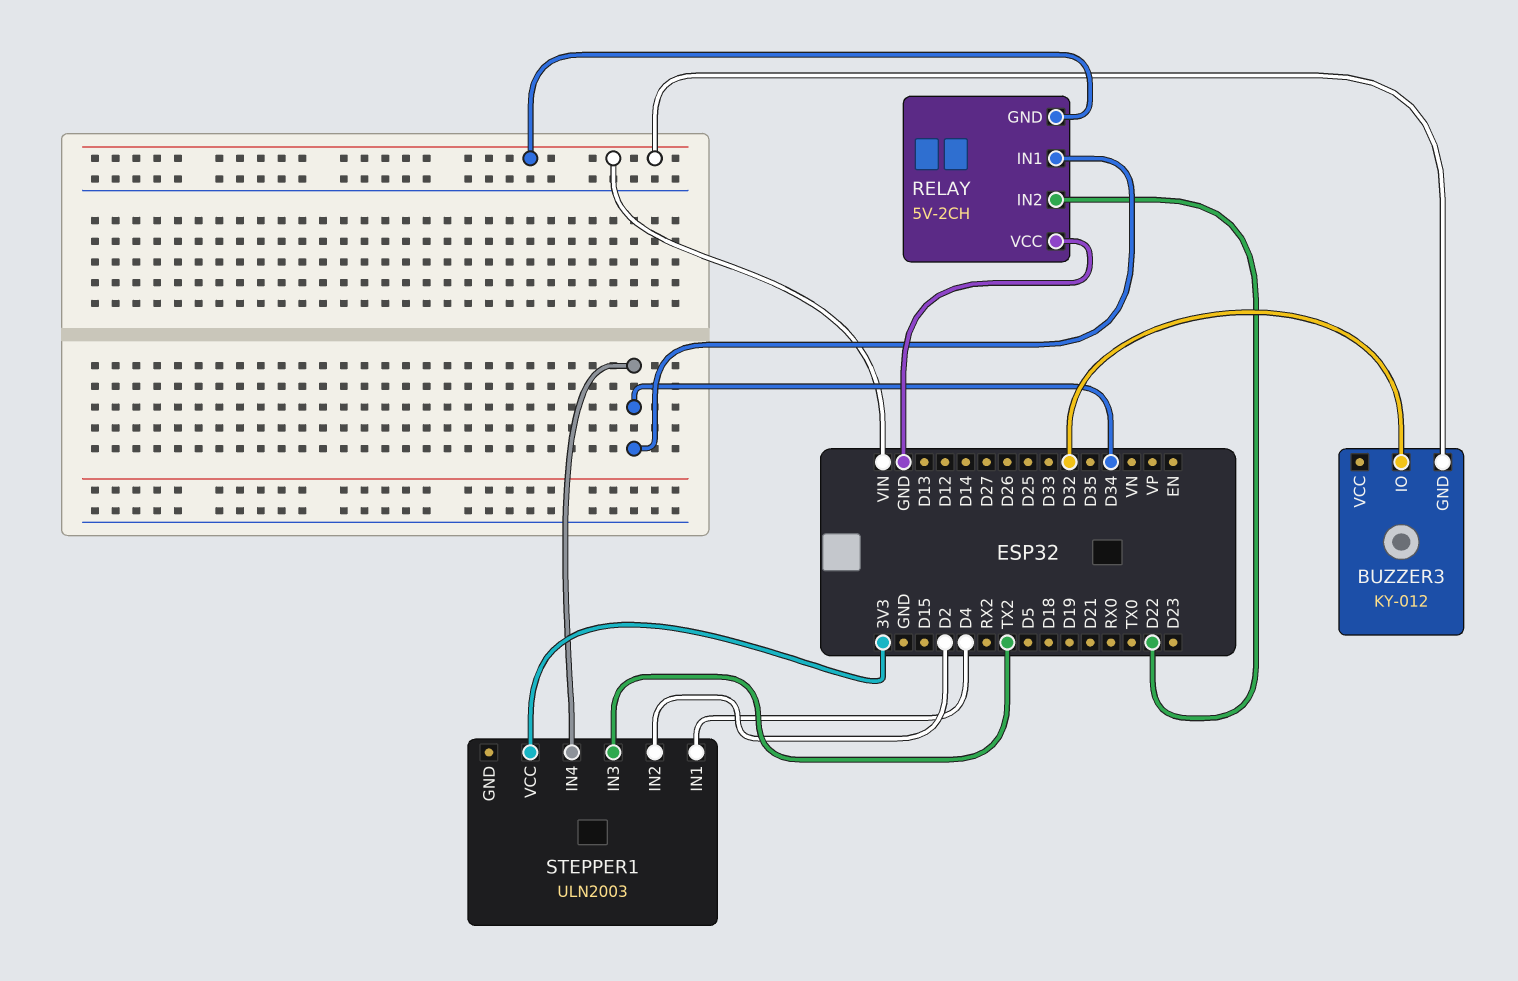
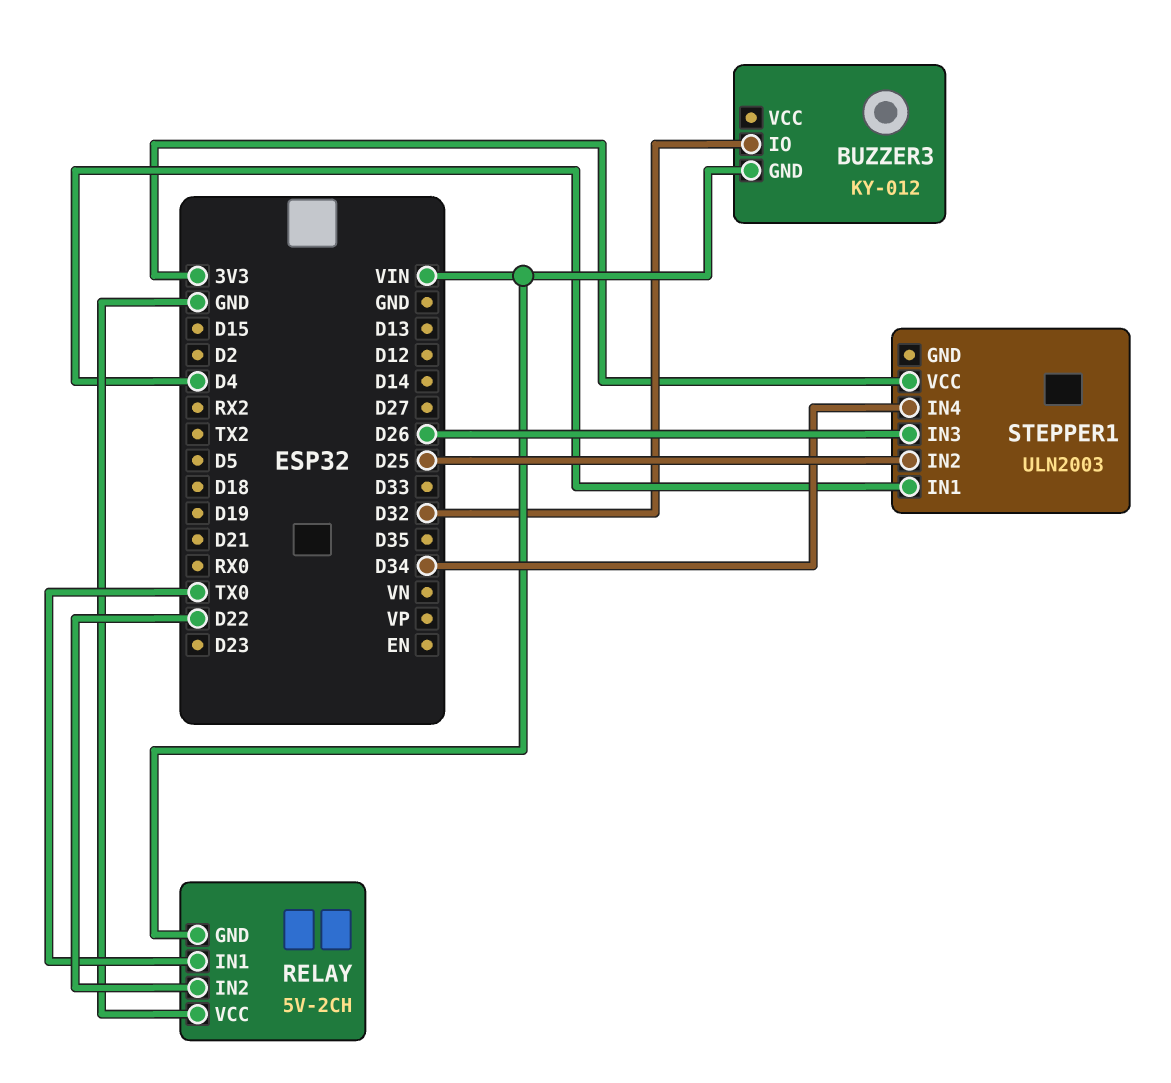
RELAY pin IN1: D34 -> TX0
STEPPER1 pin IN2: D2 -> D25
STEPPER1 pin IN3: TX2 -> D26

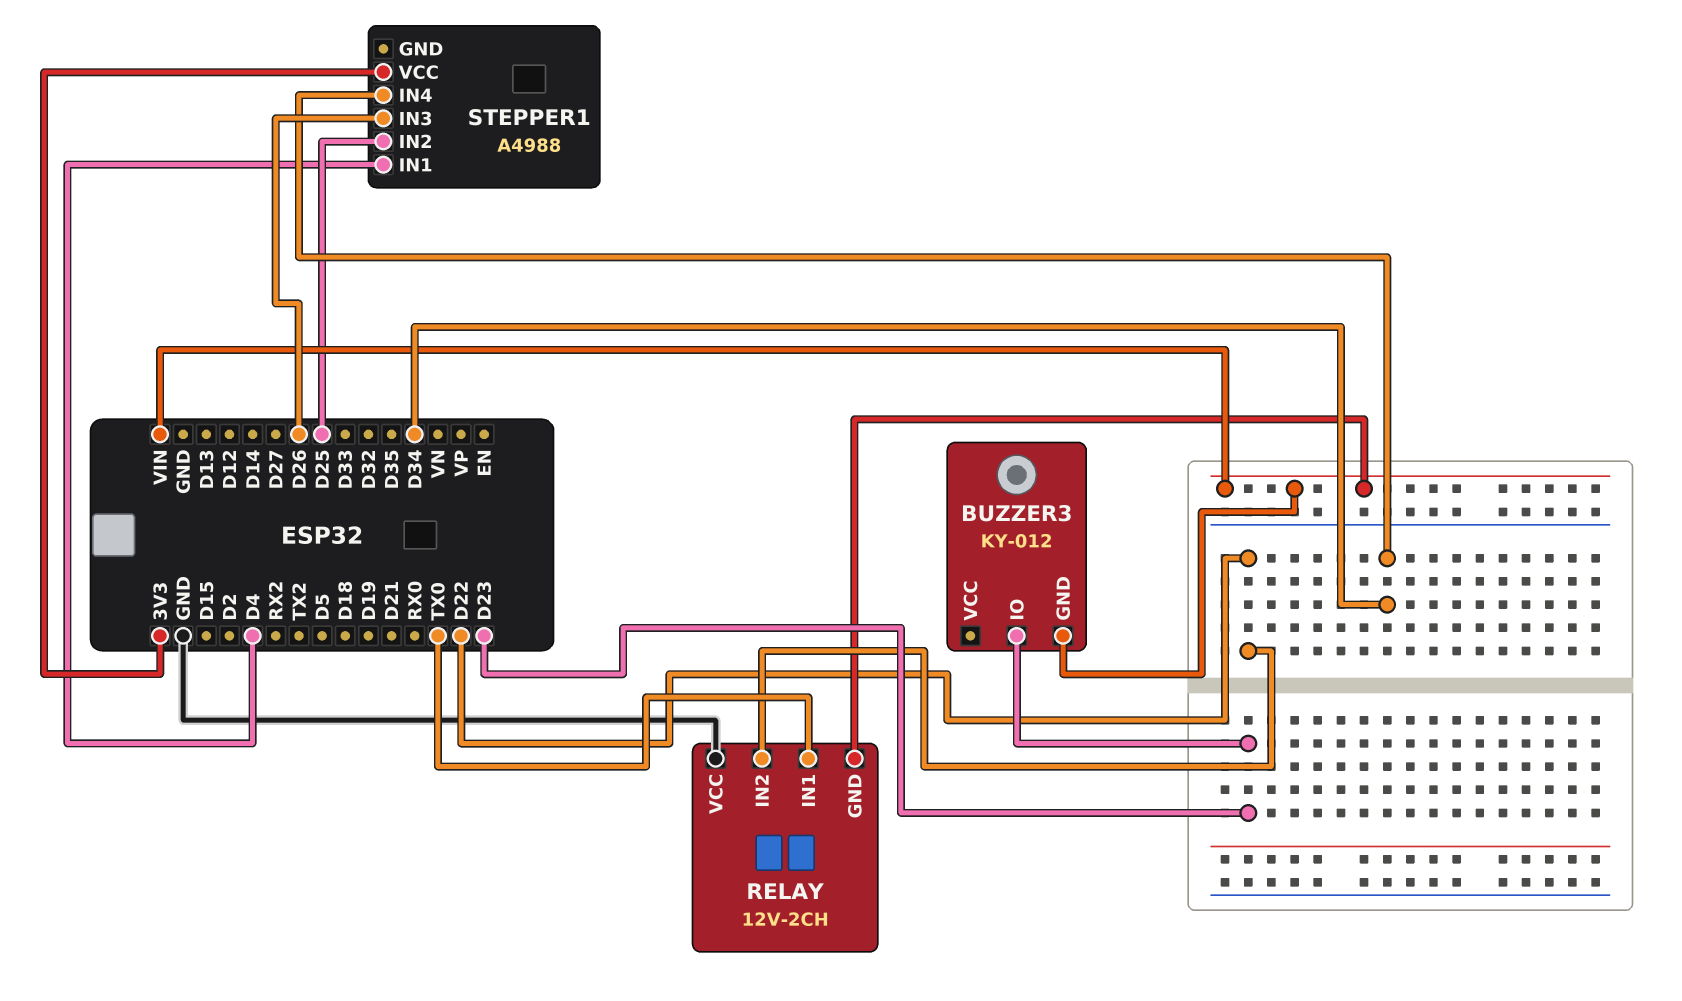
BUZZER3 pin IO: D32 -> D23
RELAY: 5V-2CH -> 12V-2CH
STEPPER1: ULN2003 -> A4988

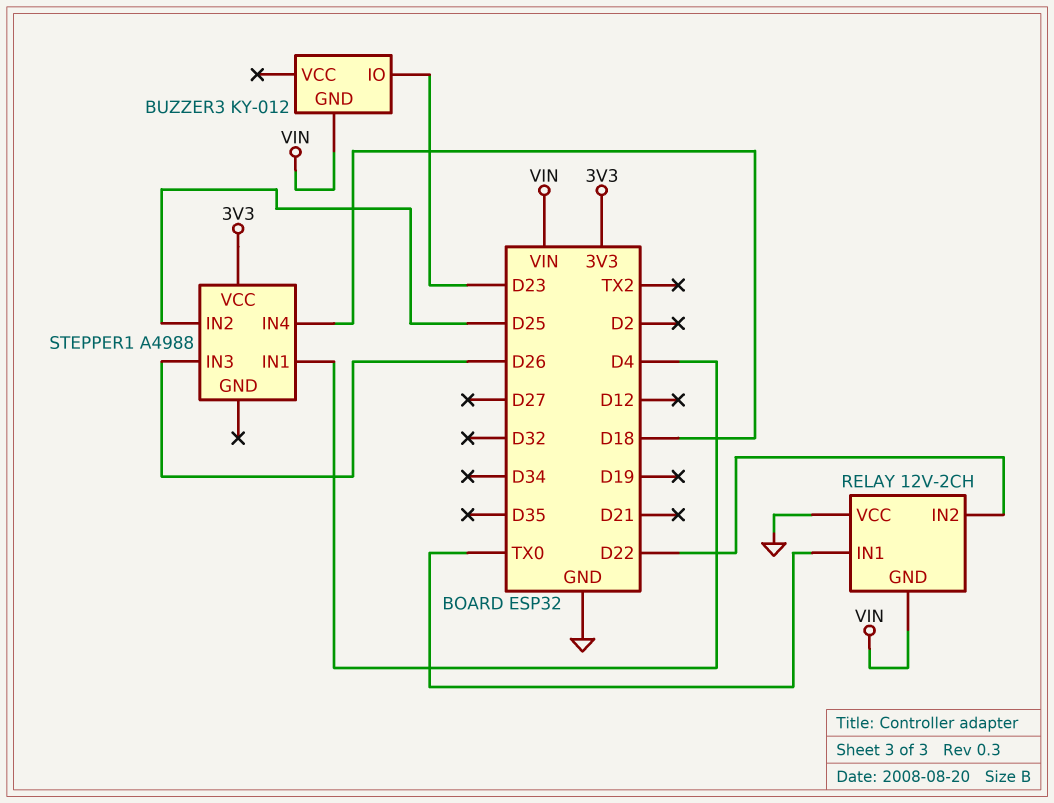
STEPPER1 pin IN4: D34 -> D18

